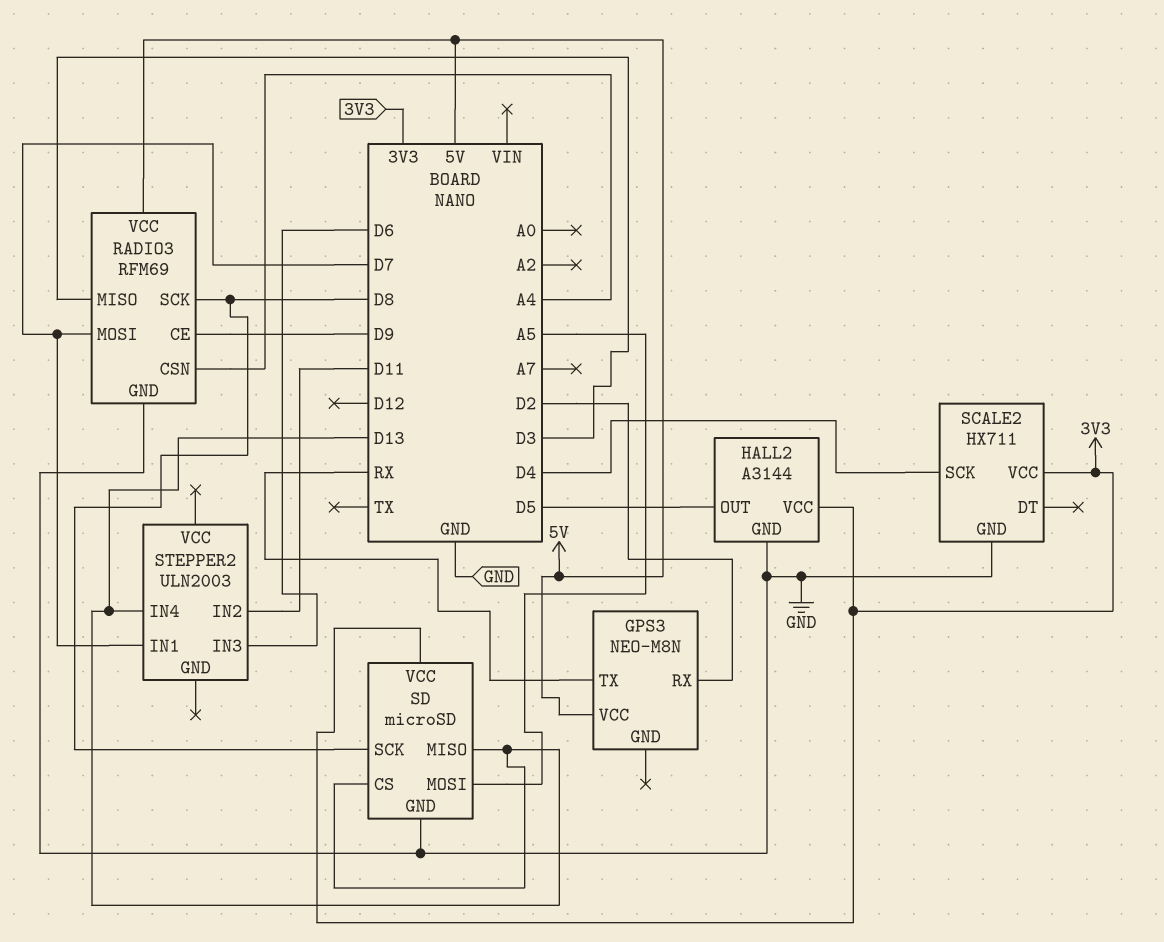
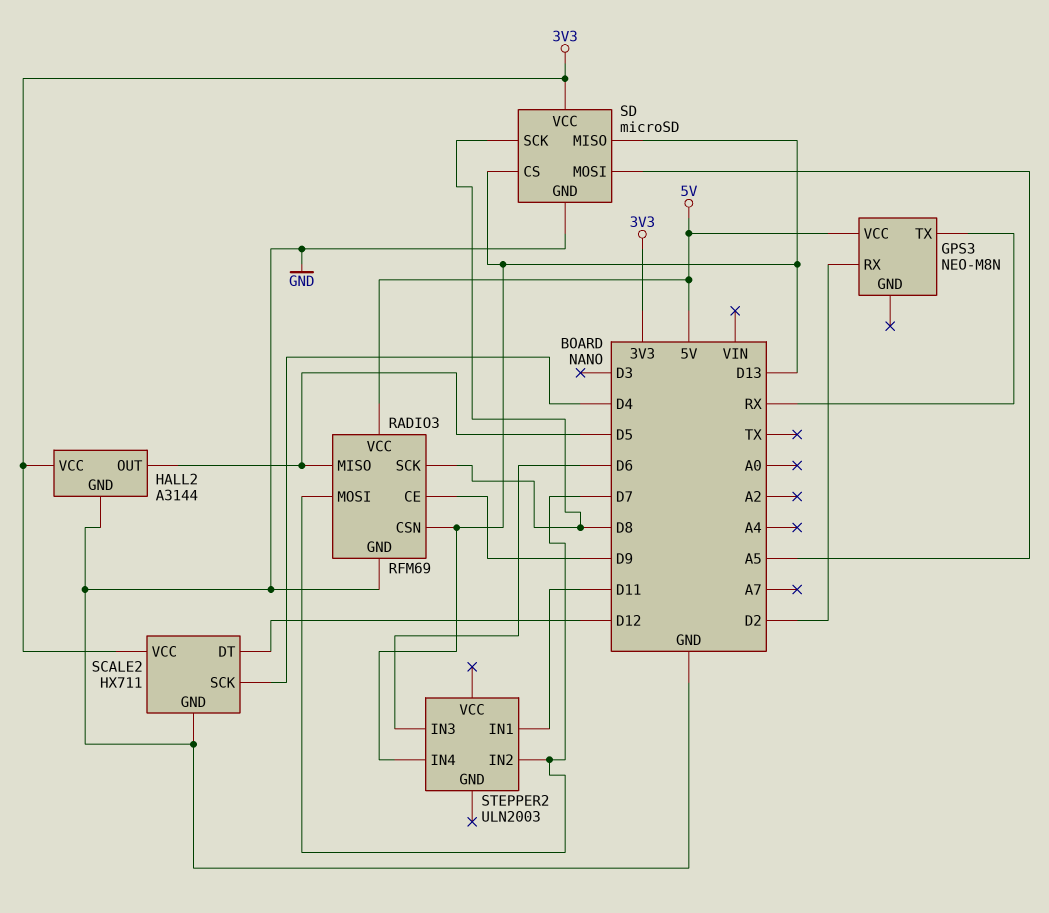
RADIO3 pin CSN: A4 -> D13
RADIO3 pin MISO: D3 -> D5
SCALE2 pin DT: none -> D12
STEPPER2 pin IN1: D7 -> D11
STEPPER2 pin IN2: D11 -> D7

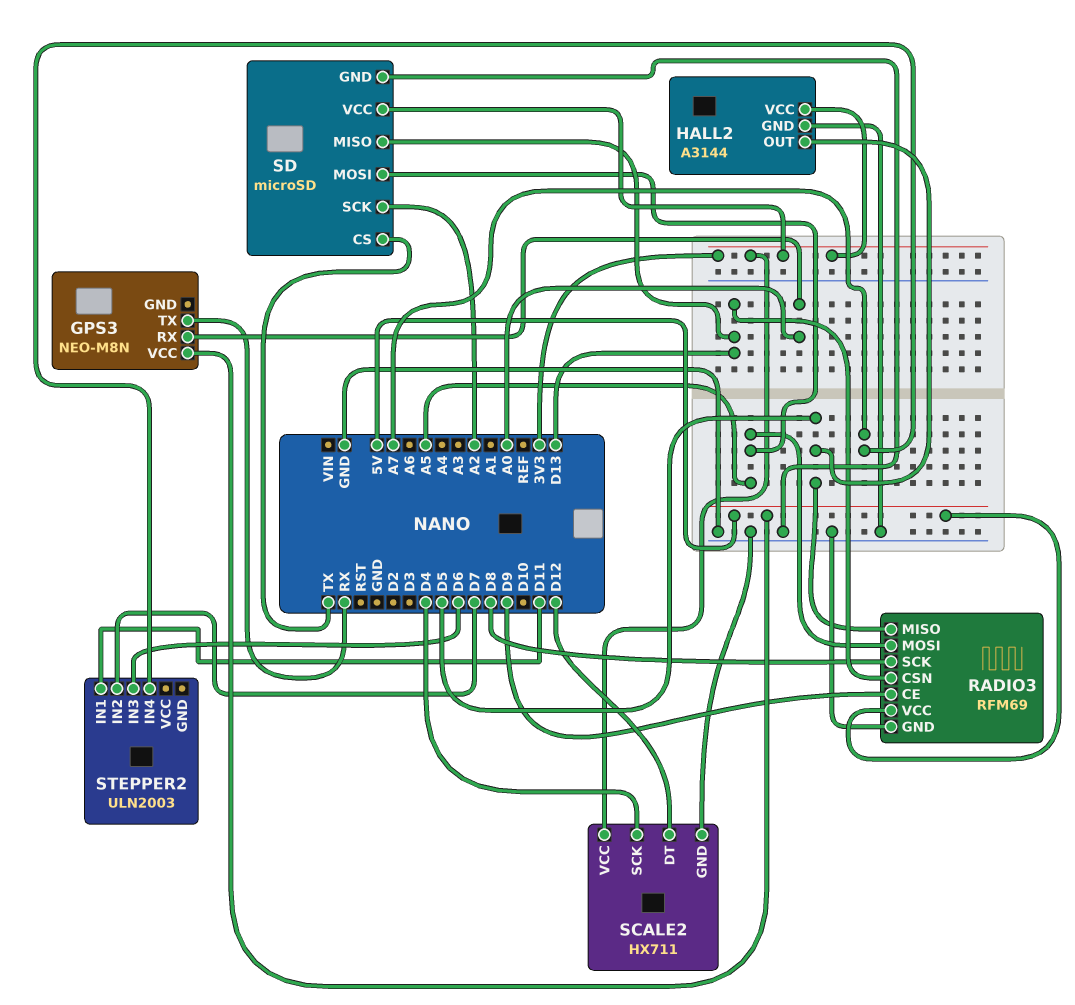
GPS3 pin RX: D2 -> A0
RADIO3 pin MOSI: D7 -> A5
SD pin CS: D13 -> TX
SD pin SCK: D8 -> A2
STEPPER2 pin IN4: D13 -> A7

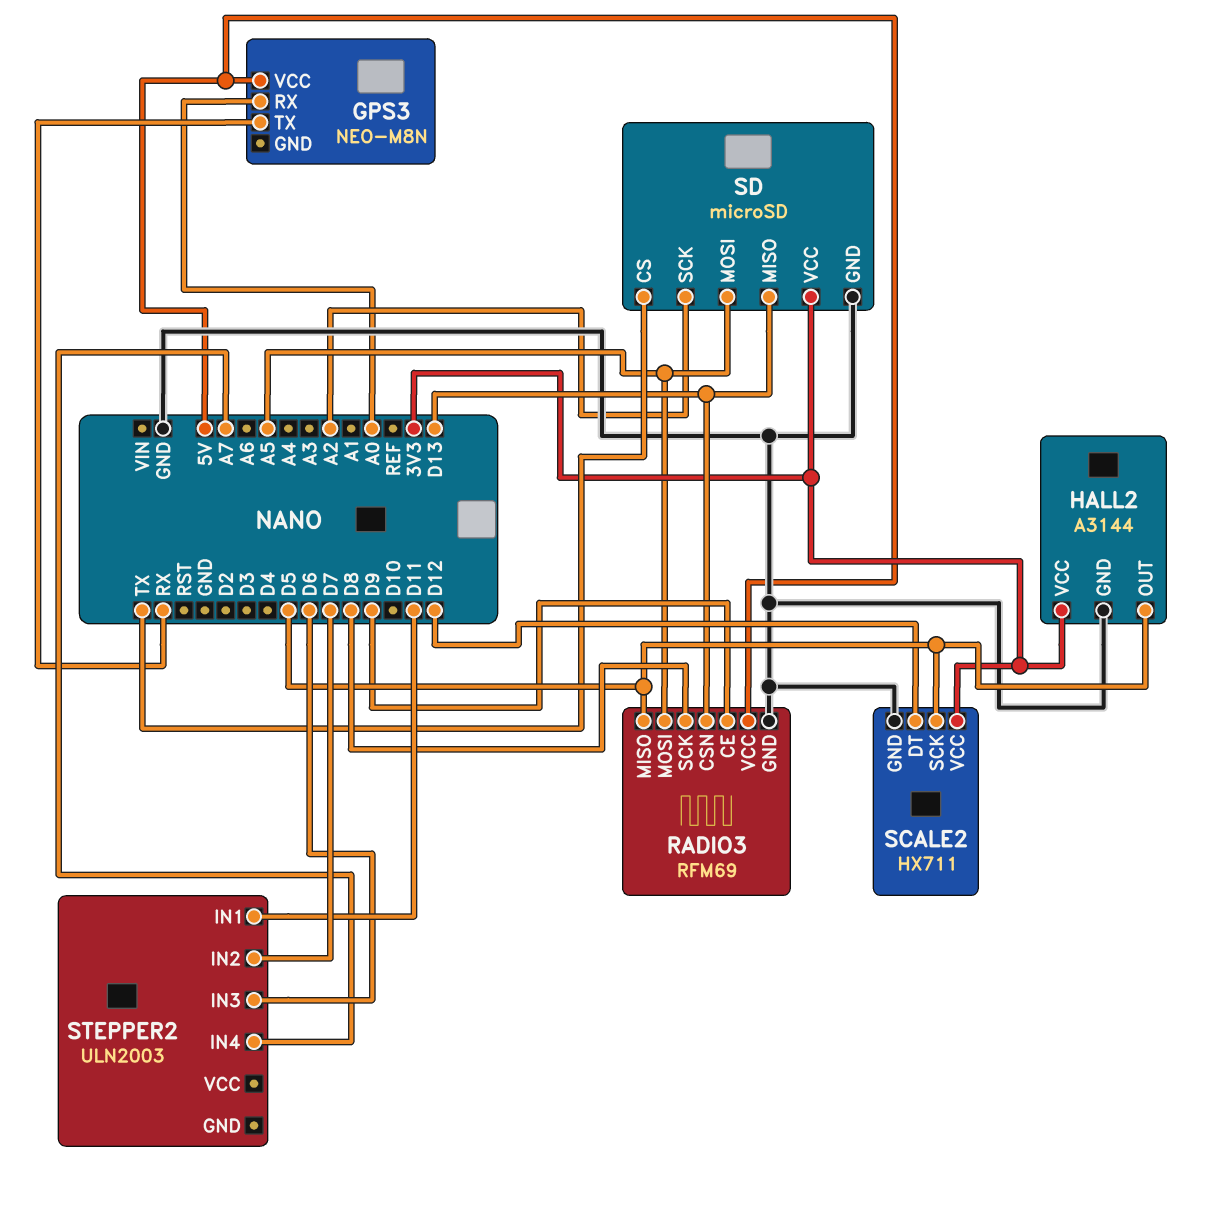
SCALE2 pin SCK: D4 -> D5

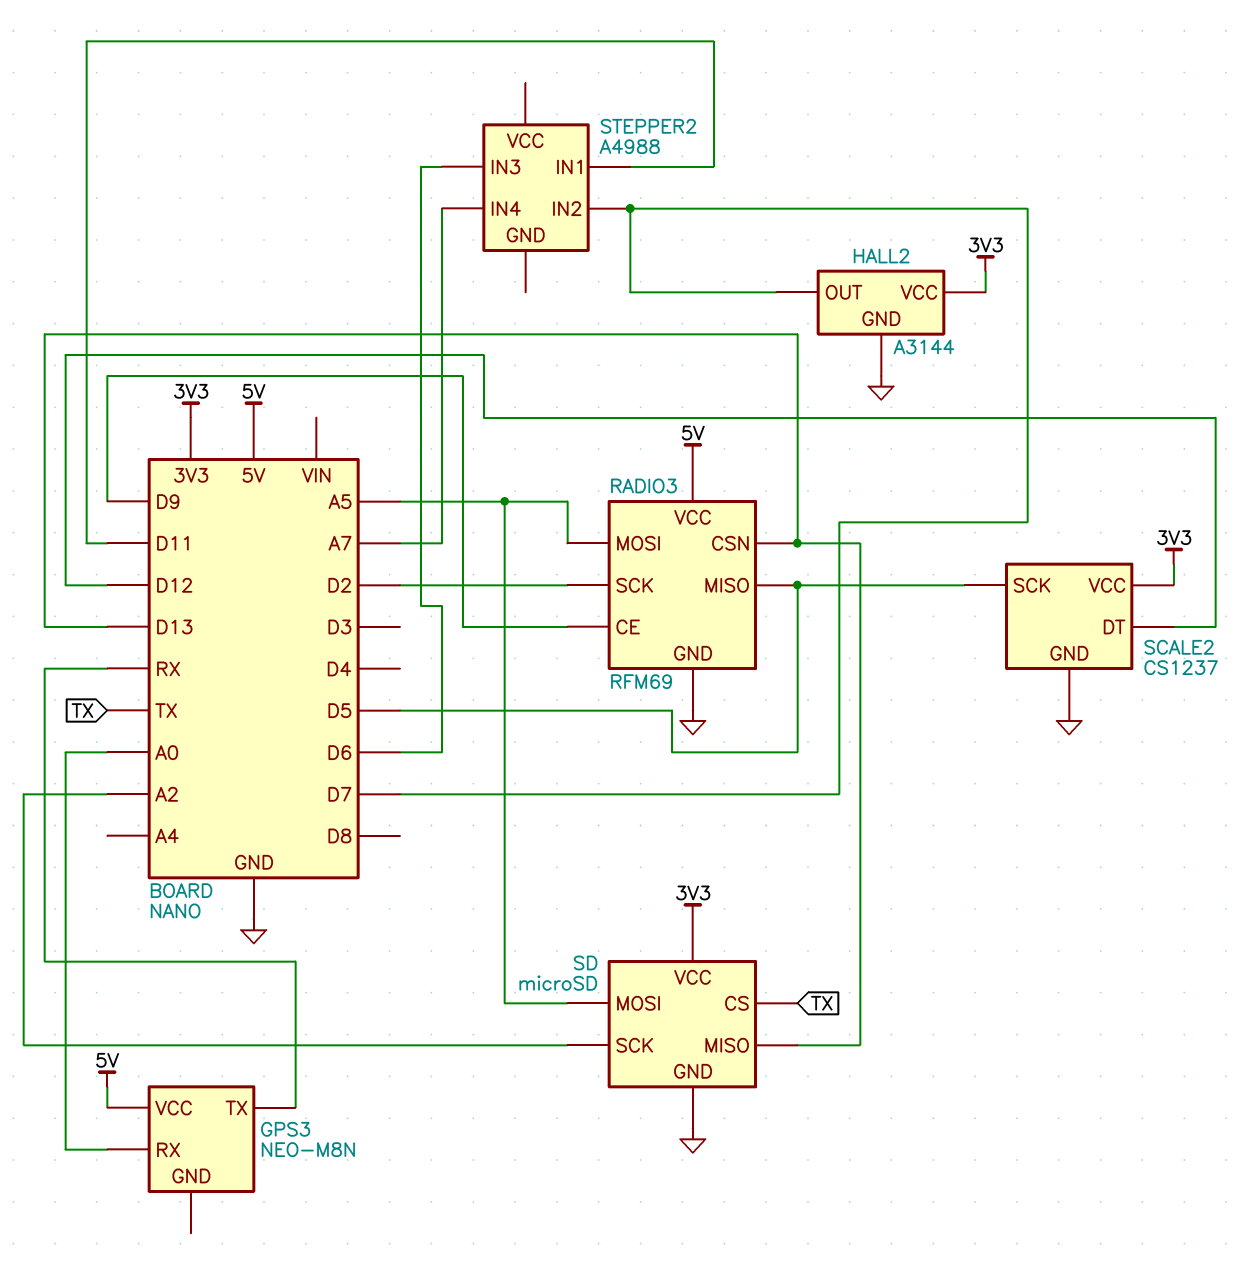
HALL2 pin OUT: D5 -> D7
RADIO3 pin SCK: D8 -> D2
SCALE2: HX711 -> CS1237
STEPPER2: ULN2003 -> A4988

